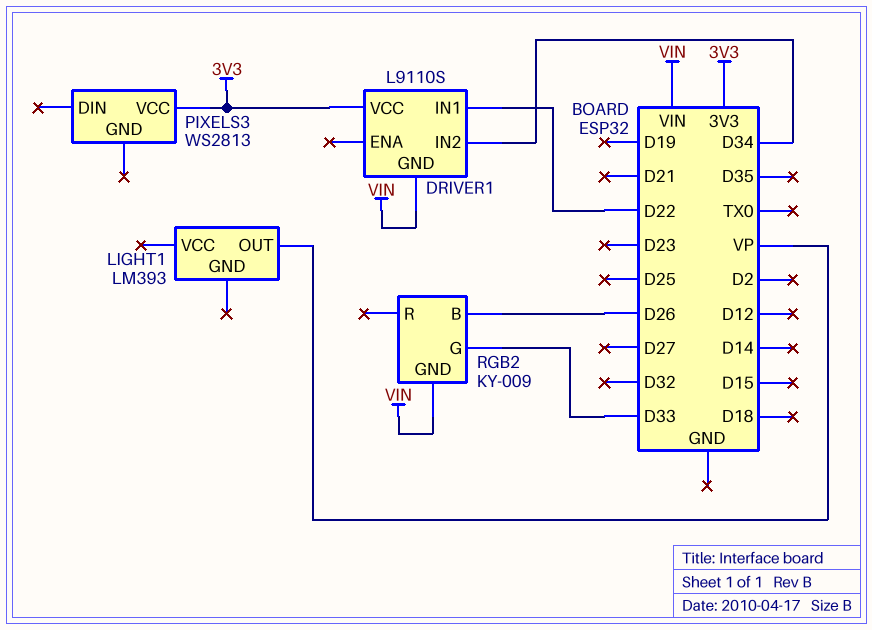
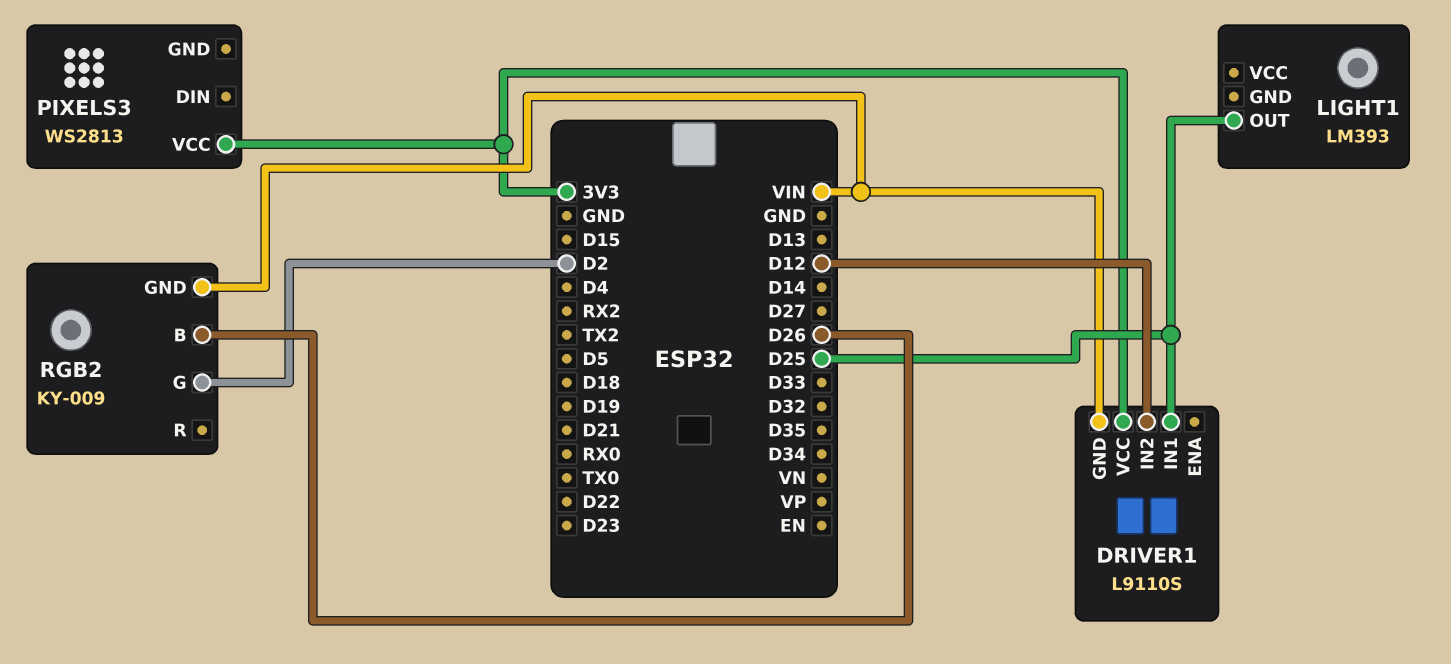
DRIVER1 pin IN1: D22 -> D25
DRIVER1 pin IN2: D34 -> D12
LIGHT1 pin OUT: VP -> D25
RGB2 pin G: D33 -> D2

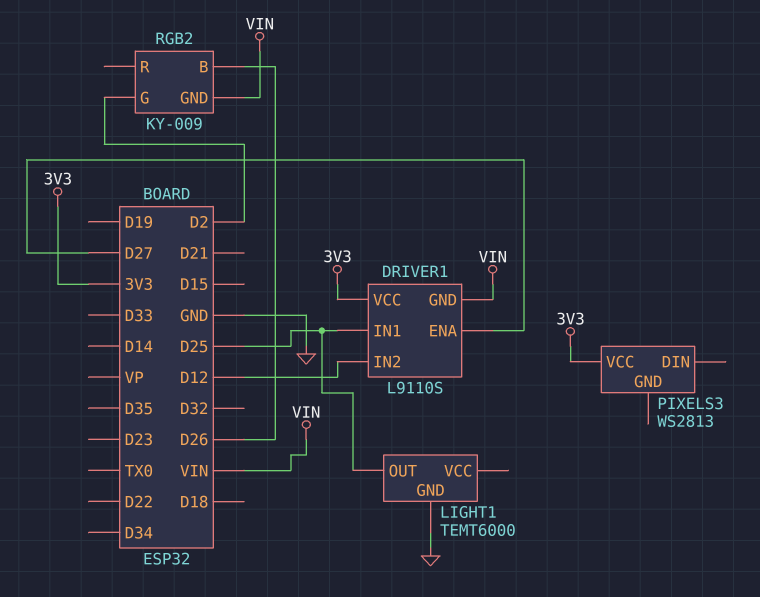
DRIVER1 pin ENA: none -> D27
LIGHT1: LM393 -> TEMT6000
LIGHT1 pin GND: none -> GND

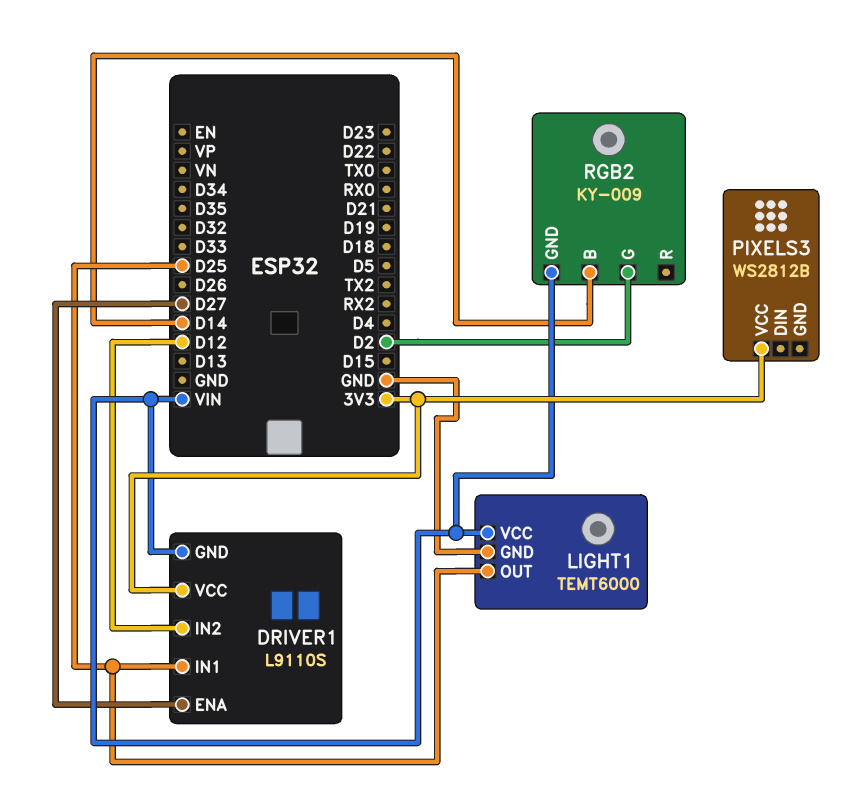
LIGHT1 pin VCC: none -> VIN
PIXELS3: WS2813 -> WS2812B
RGB2 pin B: D26 -> D14

